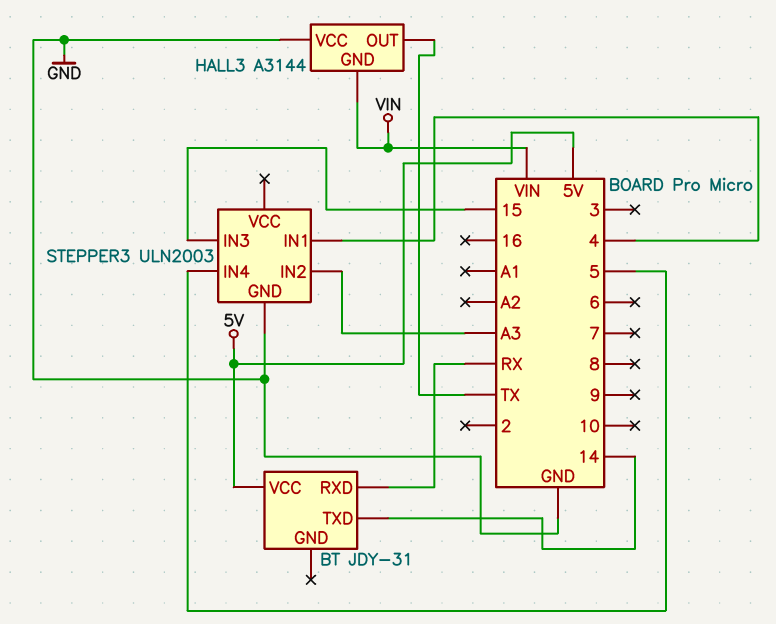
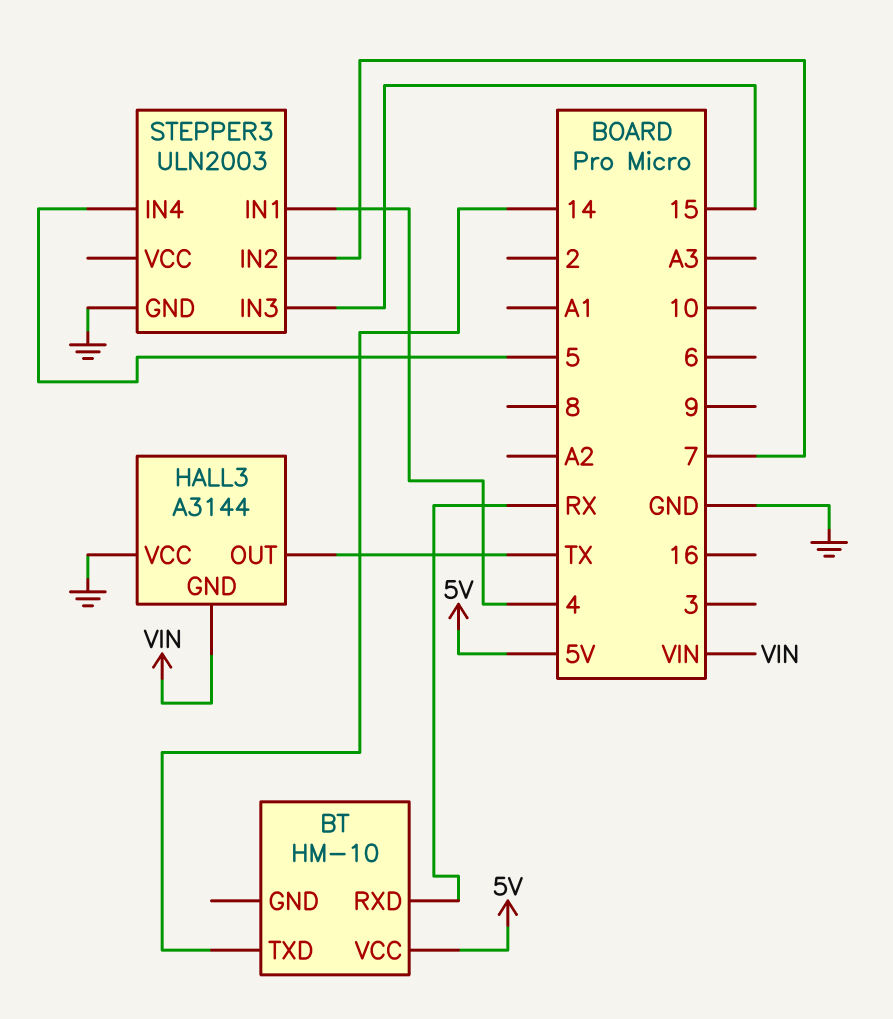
BT: JDY-31 -> HM-10
STEPPER3 pin IN2: A3 -> 7

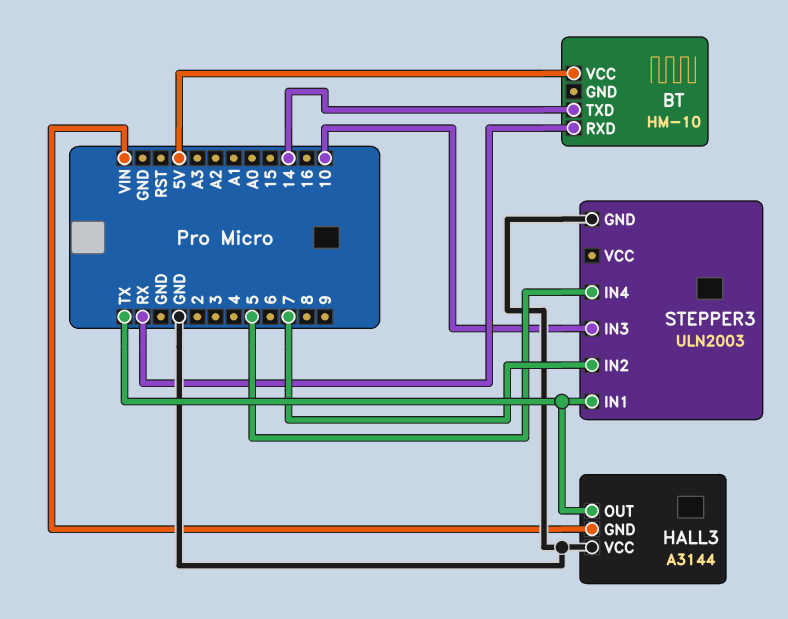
STEPPER3 pin IN1: 4 -> TX
STEPPER3 pin IN3: 15 -> 10

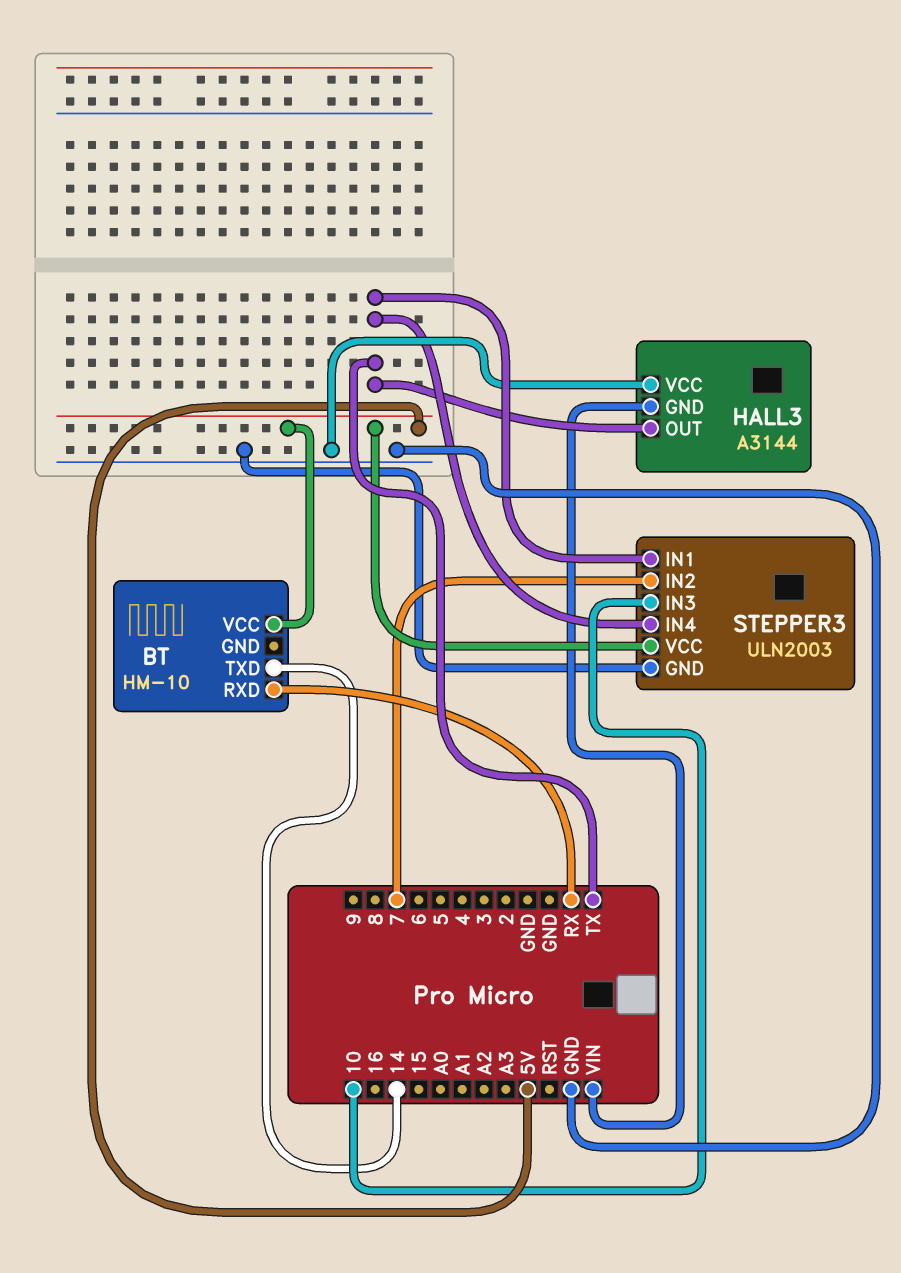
STEPPER3 pin IN4: 5 -> TX
STEPPER3 pin VCC: none -> 5V

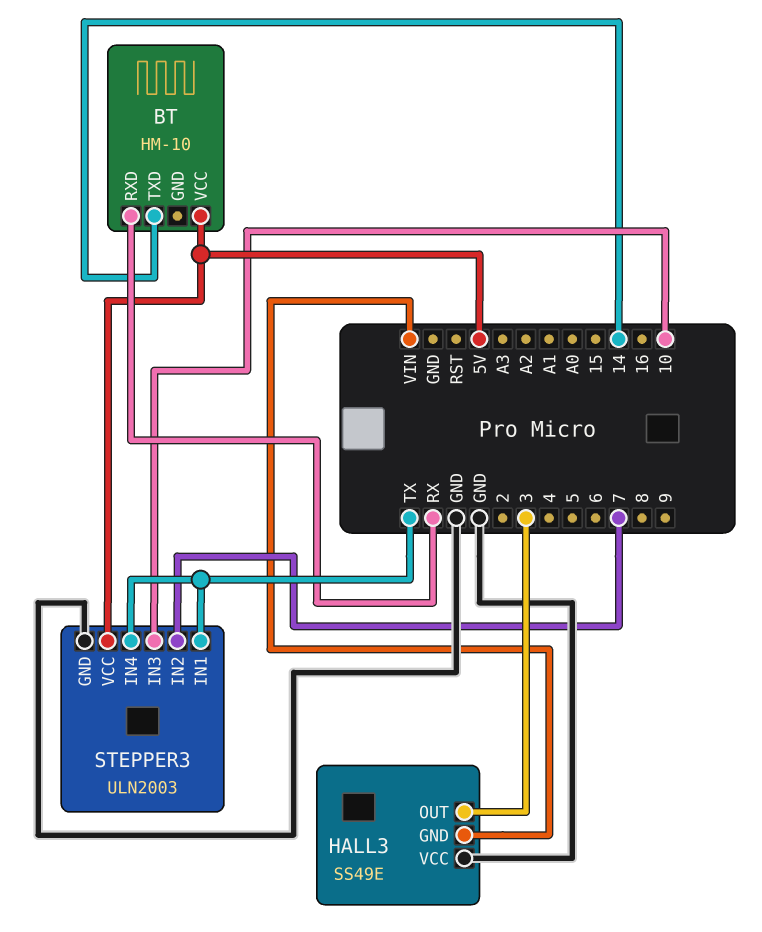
HALL3: A3144 -> SS49E
HALL3 pin OUT: TX -> 3

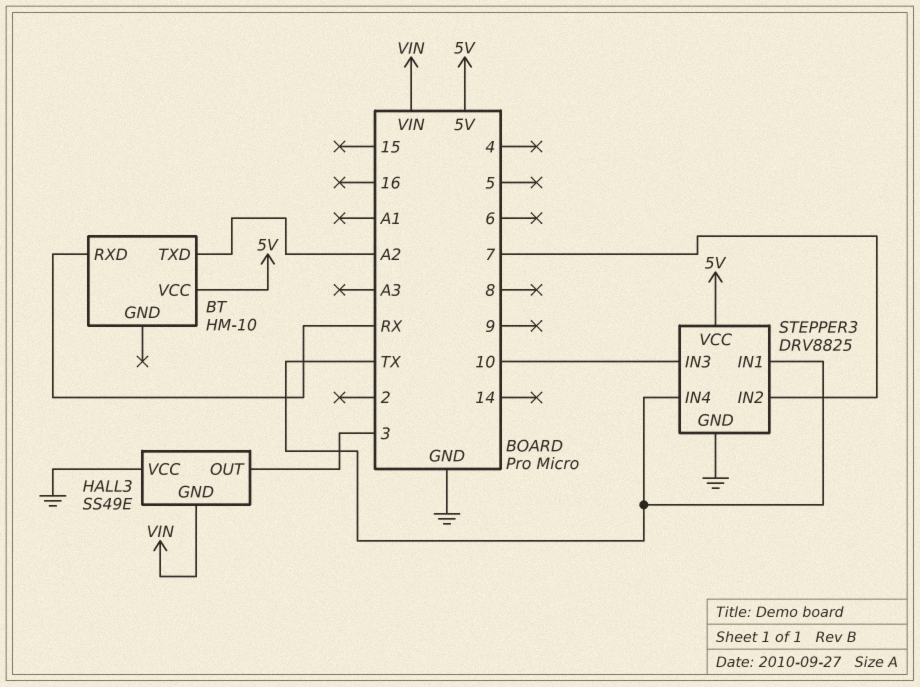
BT pin TXD: 14 -> A2
STEPPER3: ULN2003 -> DRV8825

